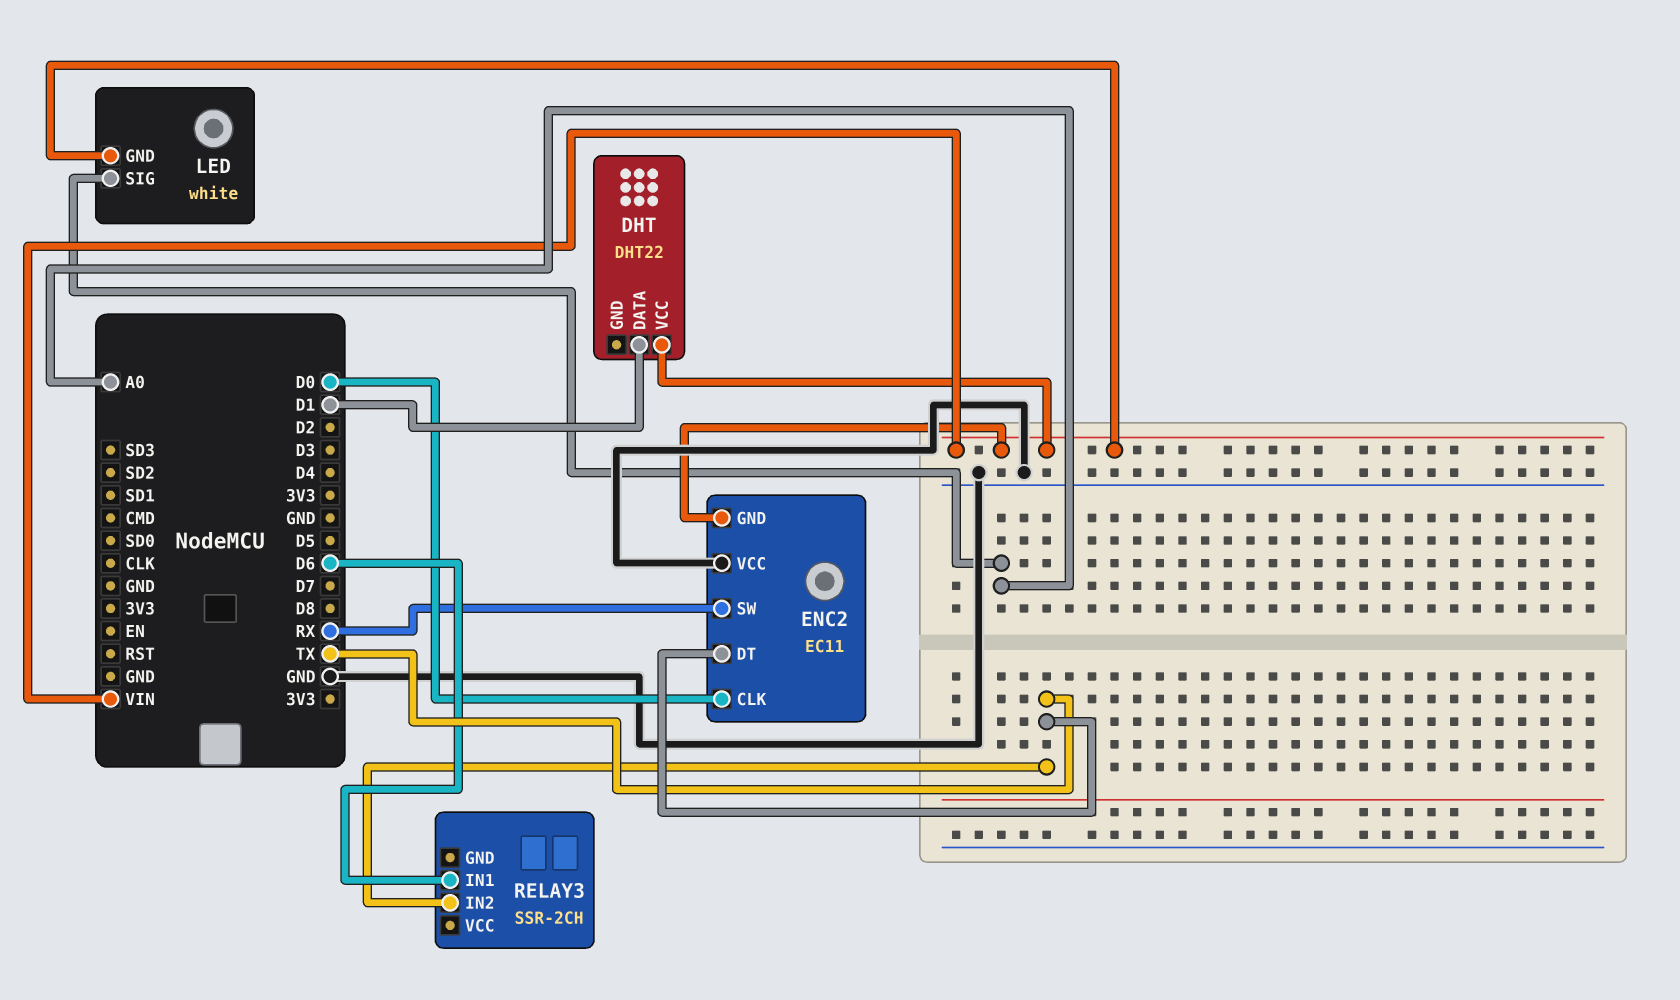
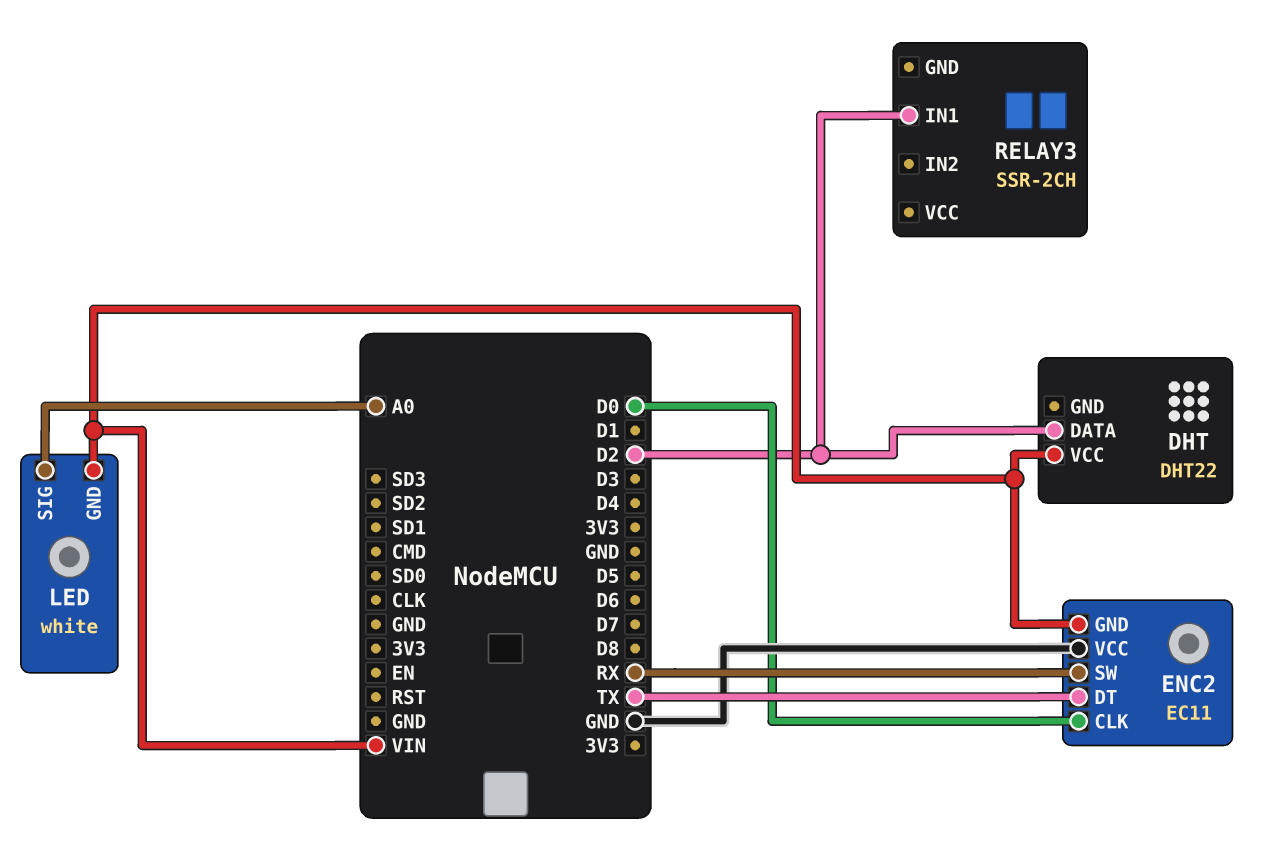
DHT pin DATA: D1 -> D2
RELAY3 pin IN1: D6 -> D2
RELAY3 pin IN2: TX -> none

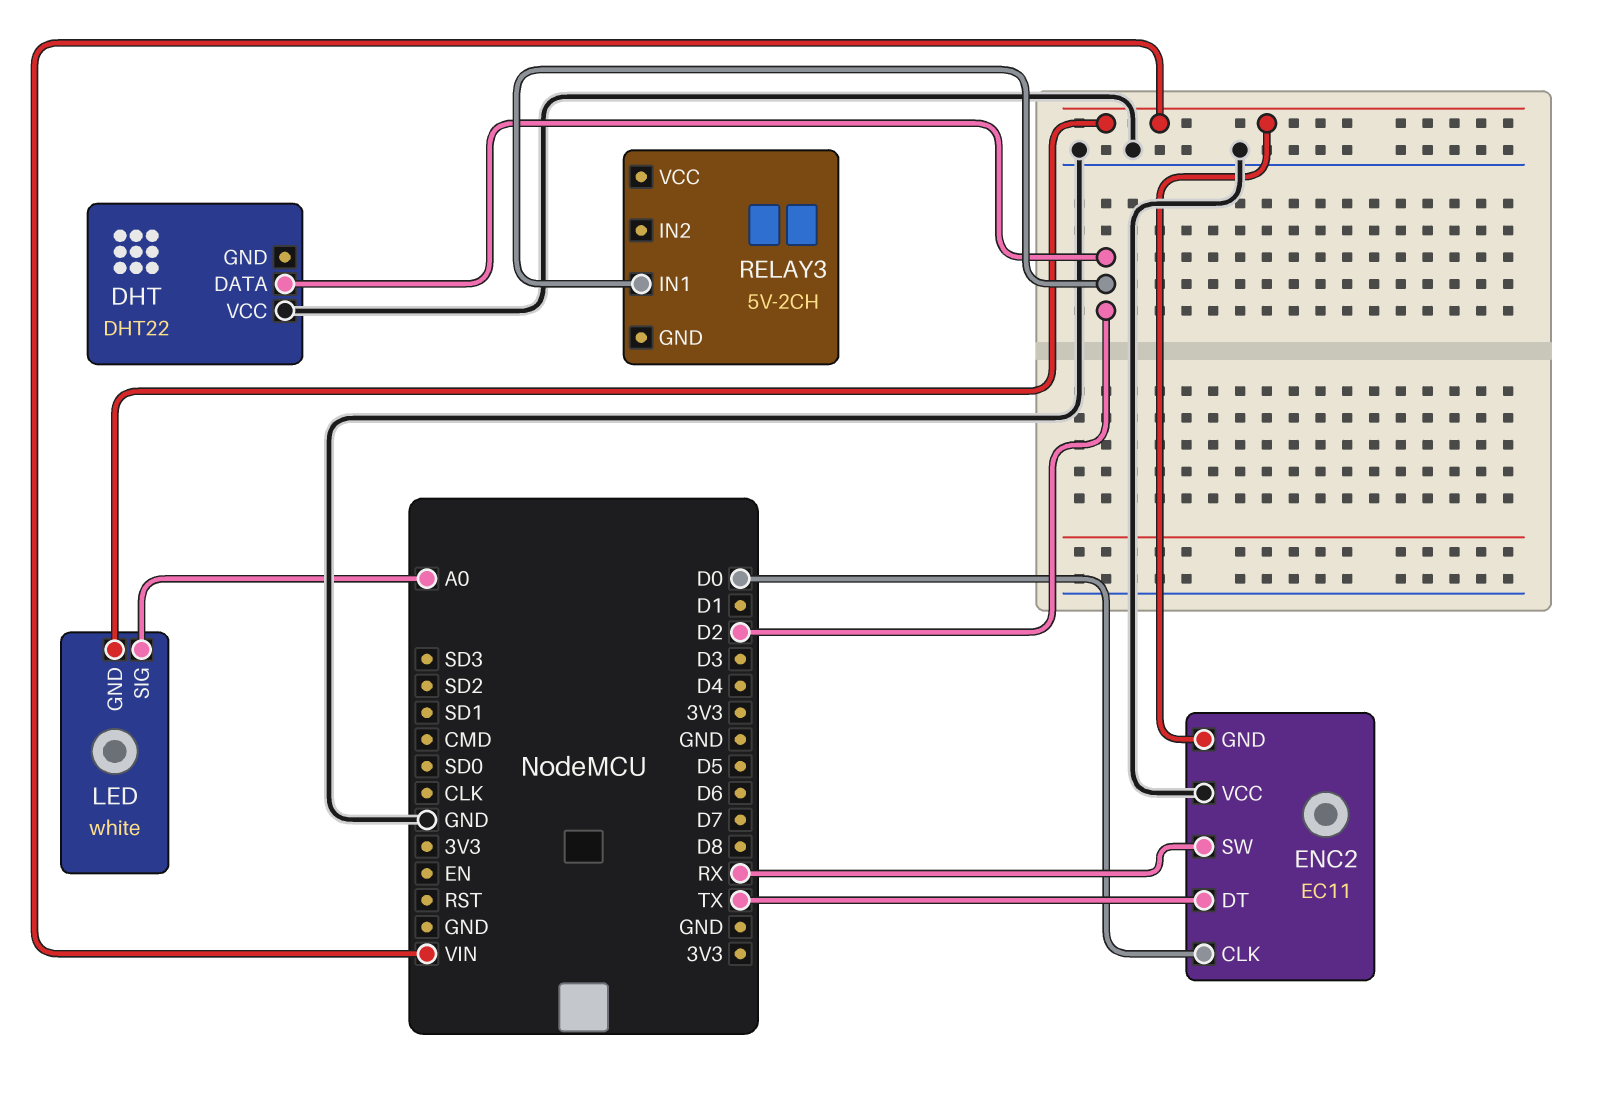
DHT pin VCC: VIN -> GND
RELAY3: SSR-2CH -> 5V-2CH

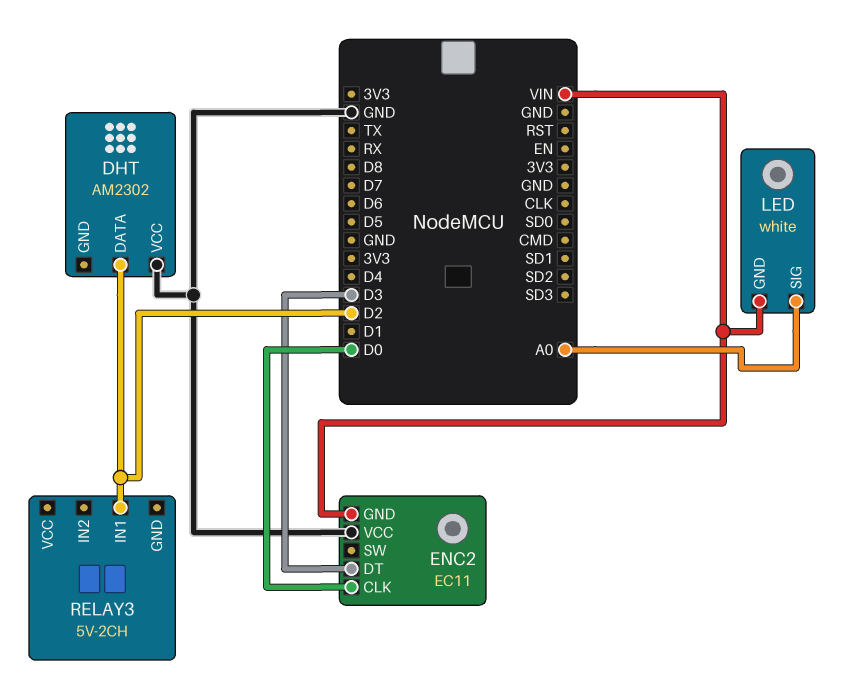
DHT: DHT22 -> AM2302
ENC2 pin DT: TX -> D3
ENC2 pin SW: RX -> none

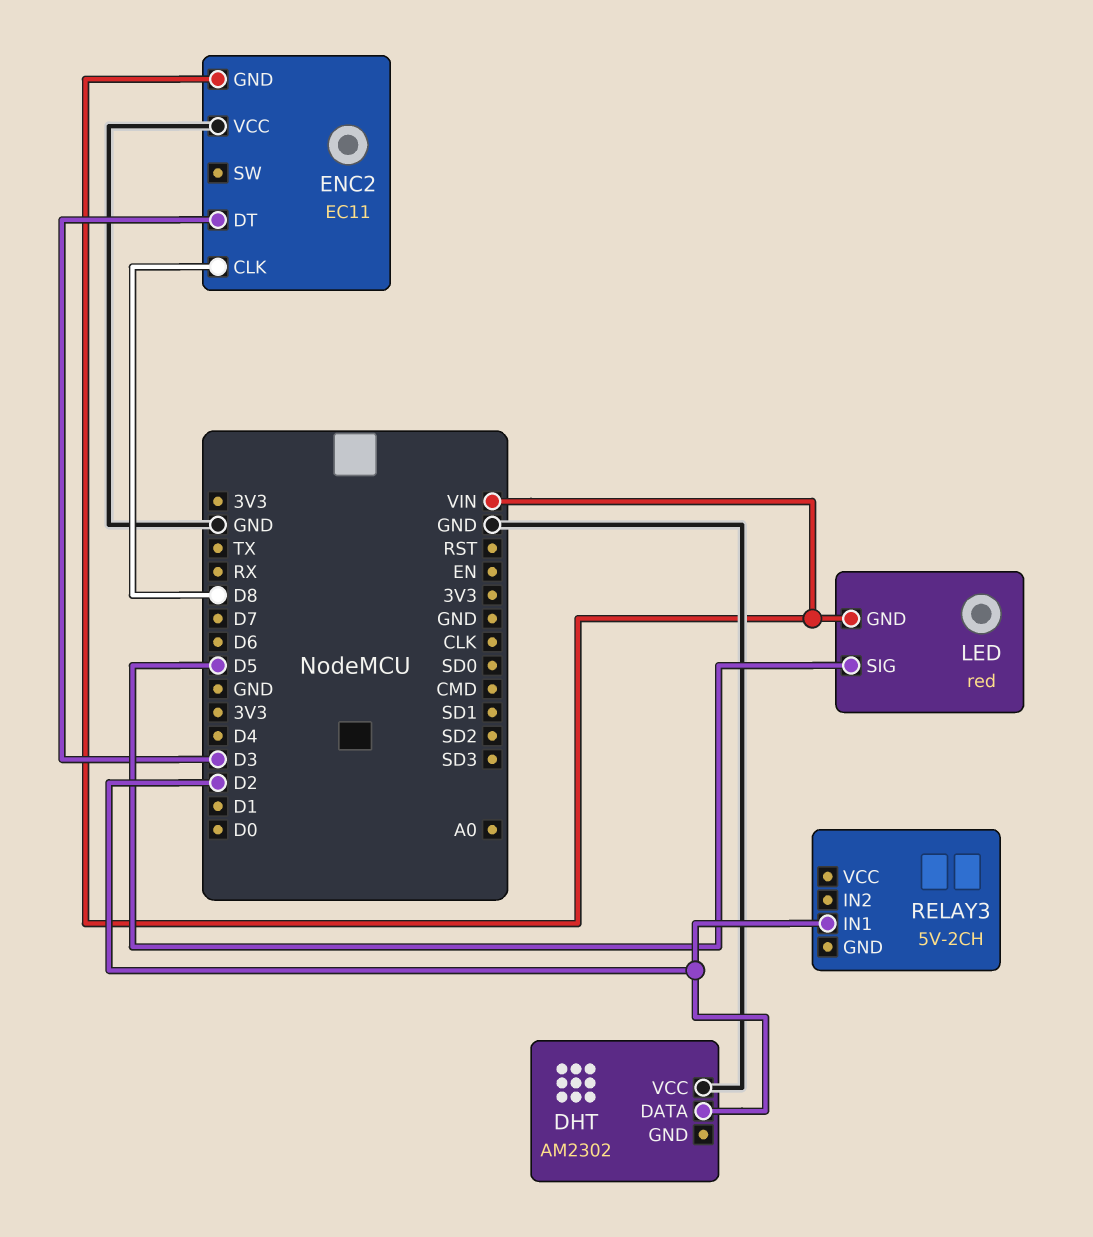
ENC2 pin CLK: D0 -> D8
LED: white -> red
LED pin SIG: A0 -> D5

